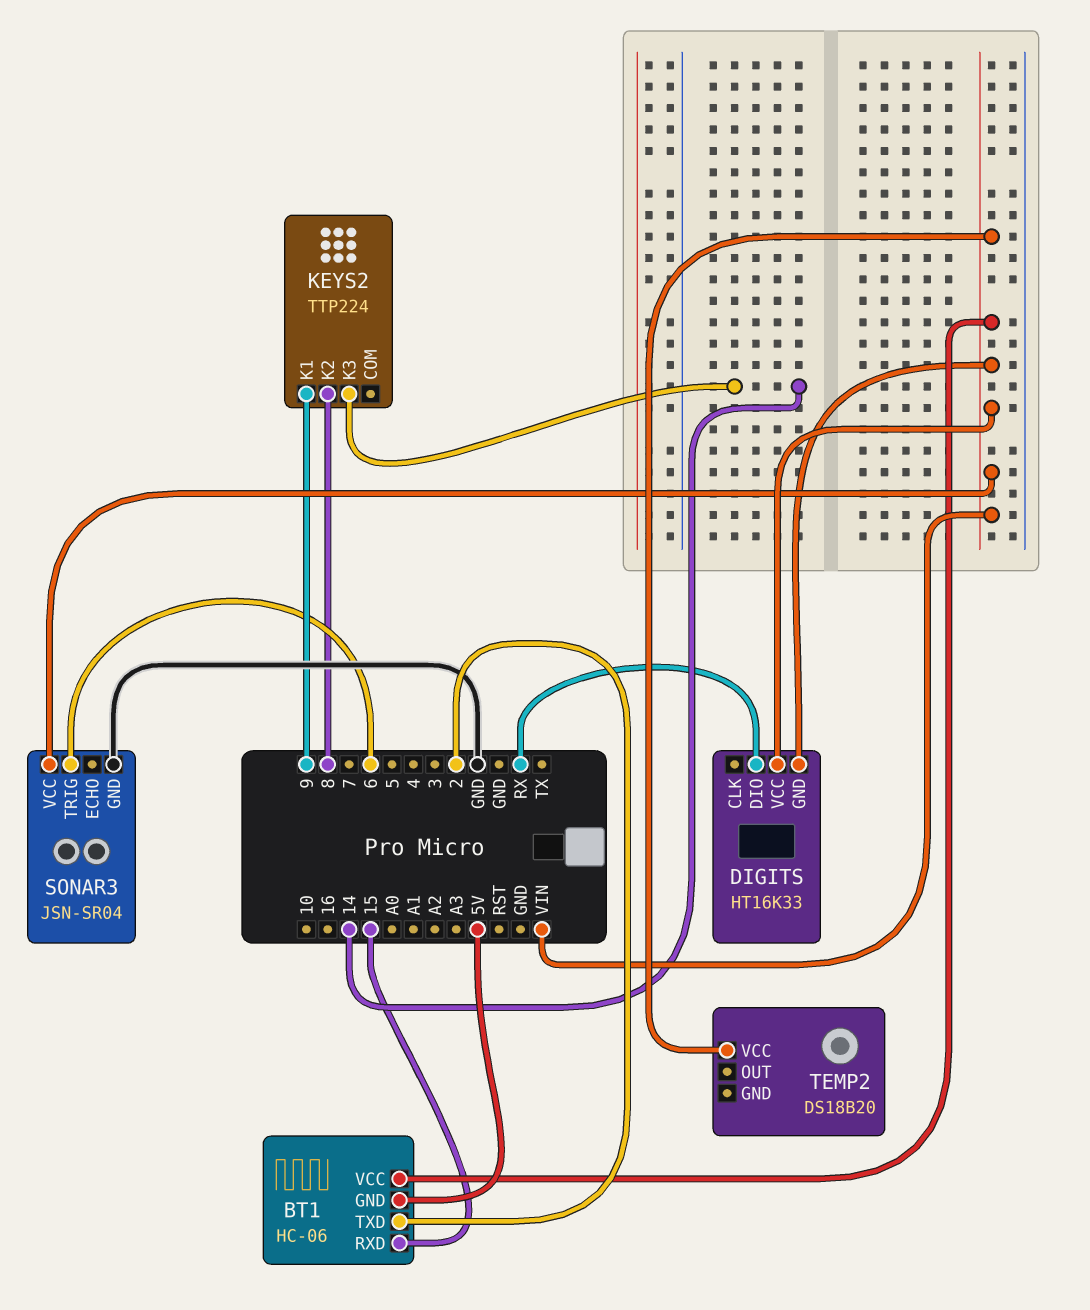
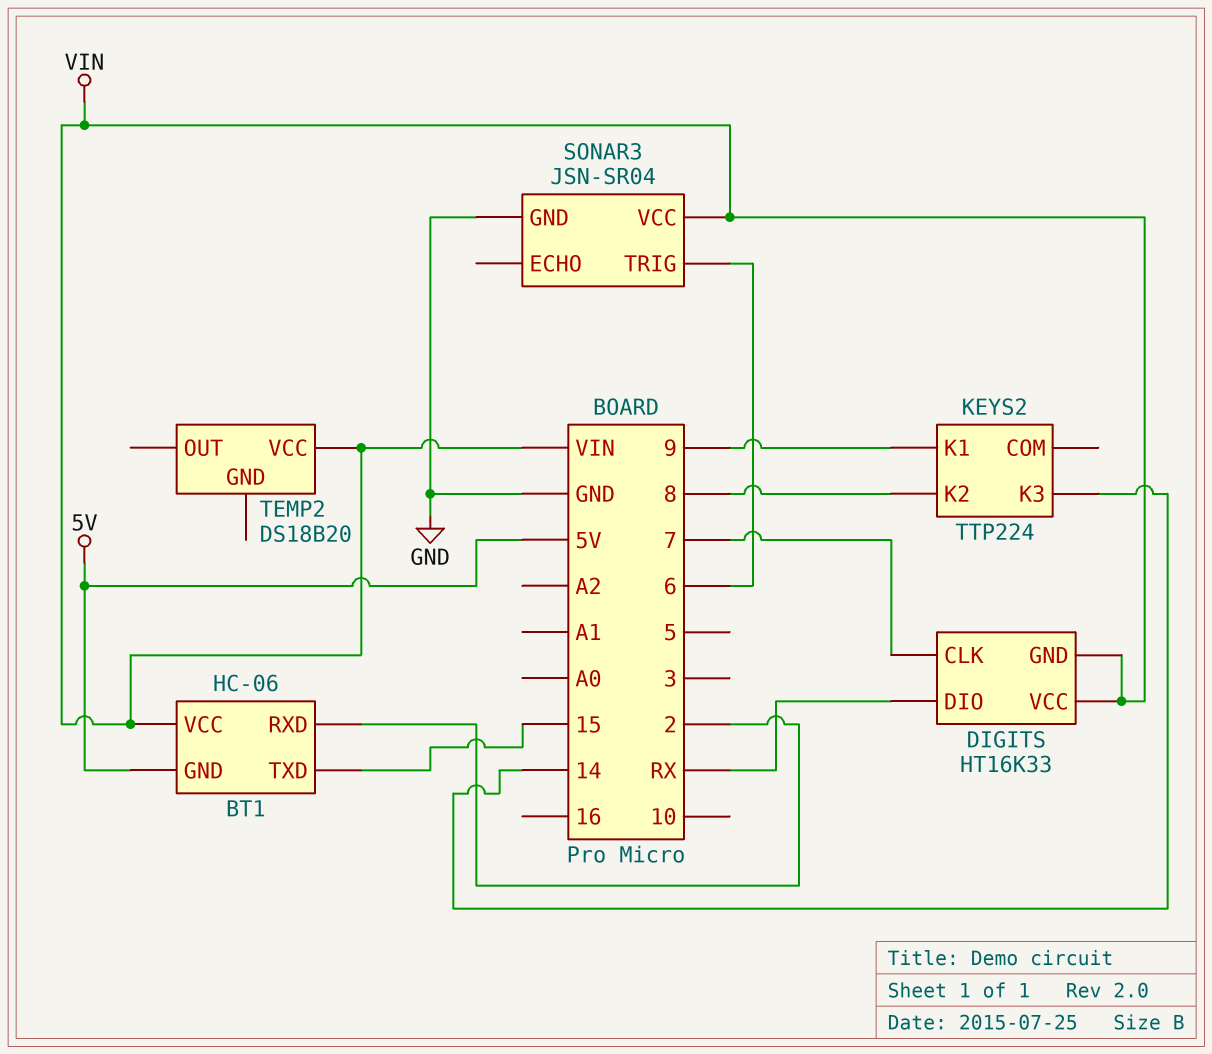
BT1 pin RXD: 15 -> 2
BT1 pin TXD: 2 -> 15
DIGITS pin CLK: none -> 7

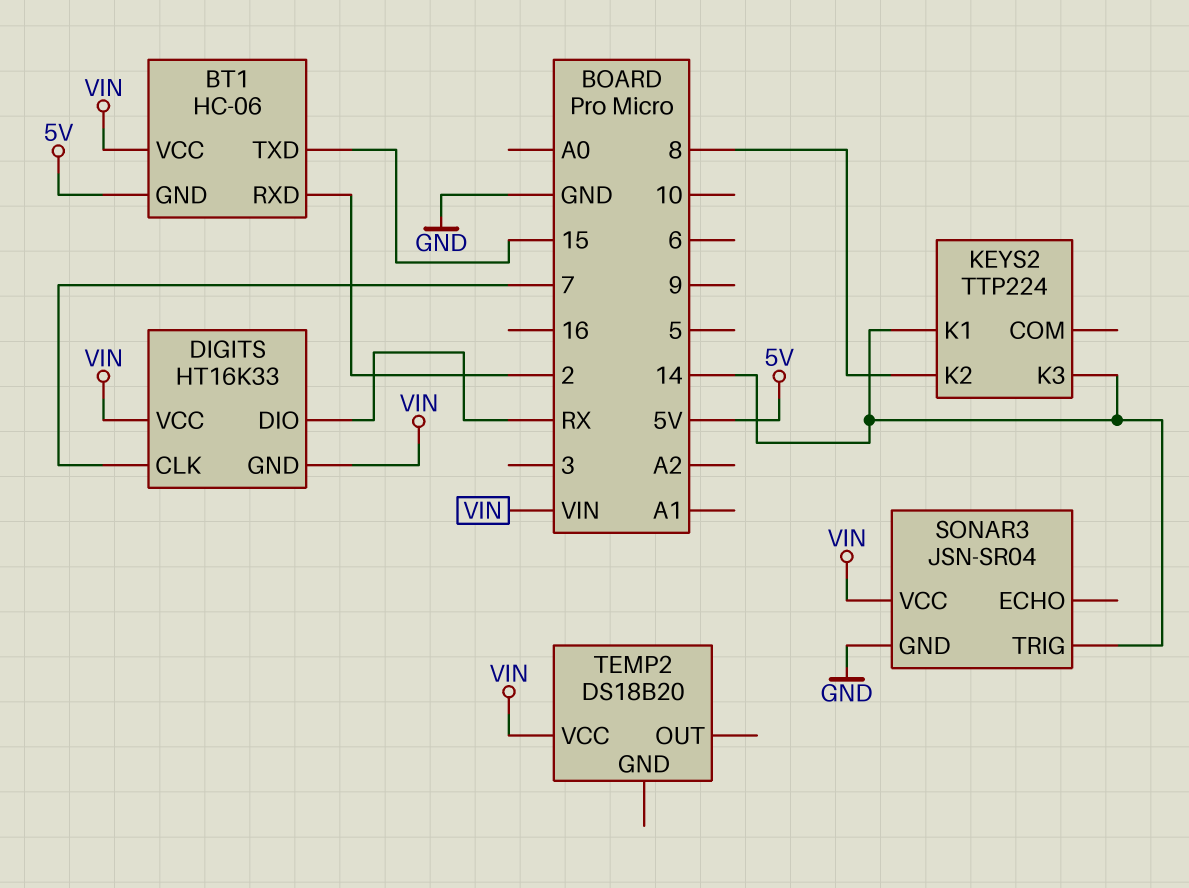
KEYS2 pin K1: 9 -> 14
SONAR3 pin TRIG: 6 -> 14

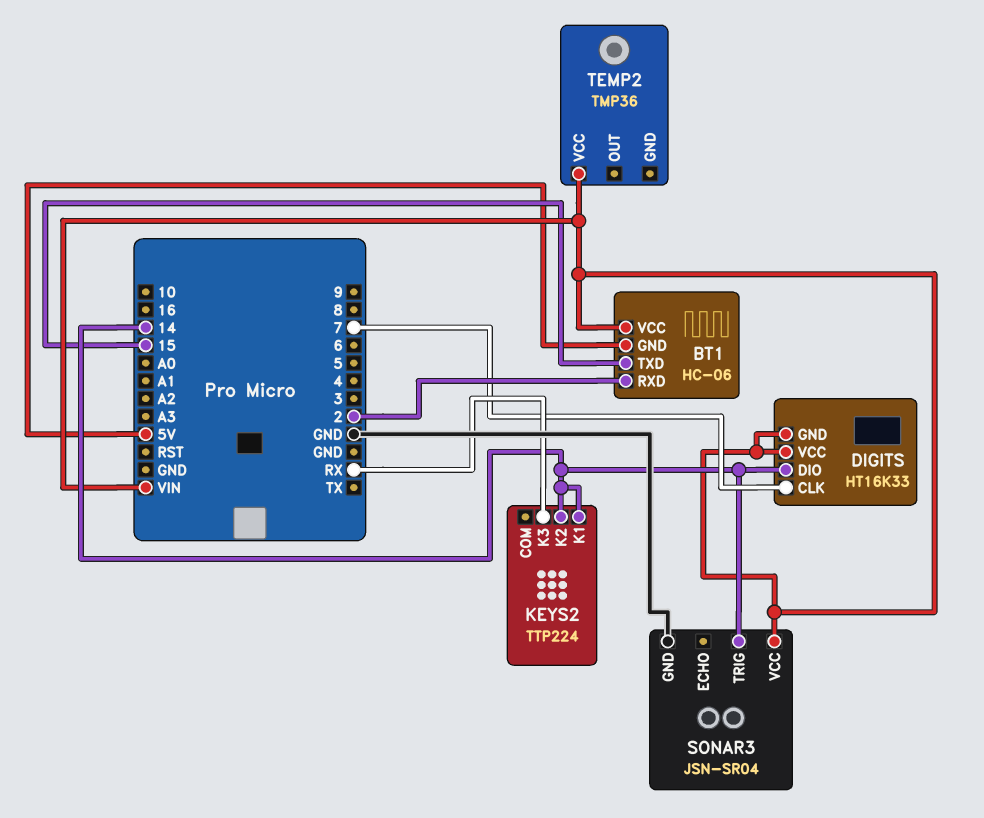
DIGITS pin DIO: RX -> 14
KEYS2 pin K2: 8 -> 14
KEYS2 pin K3: 14 -> RX
TEMP2: DS18B20 -> TMP36

